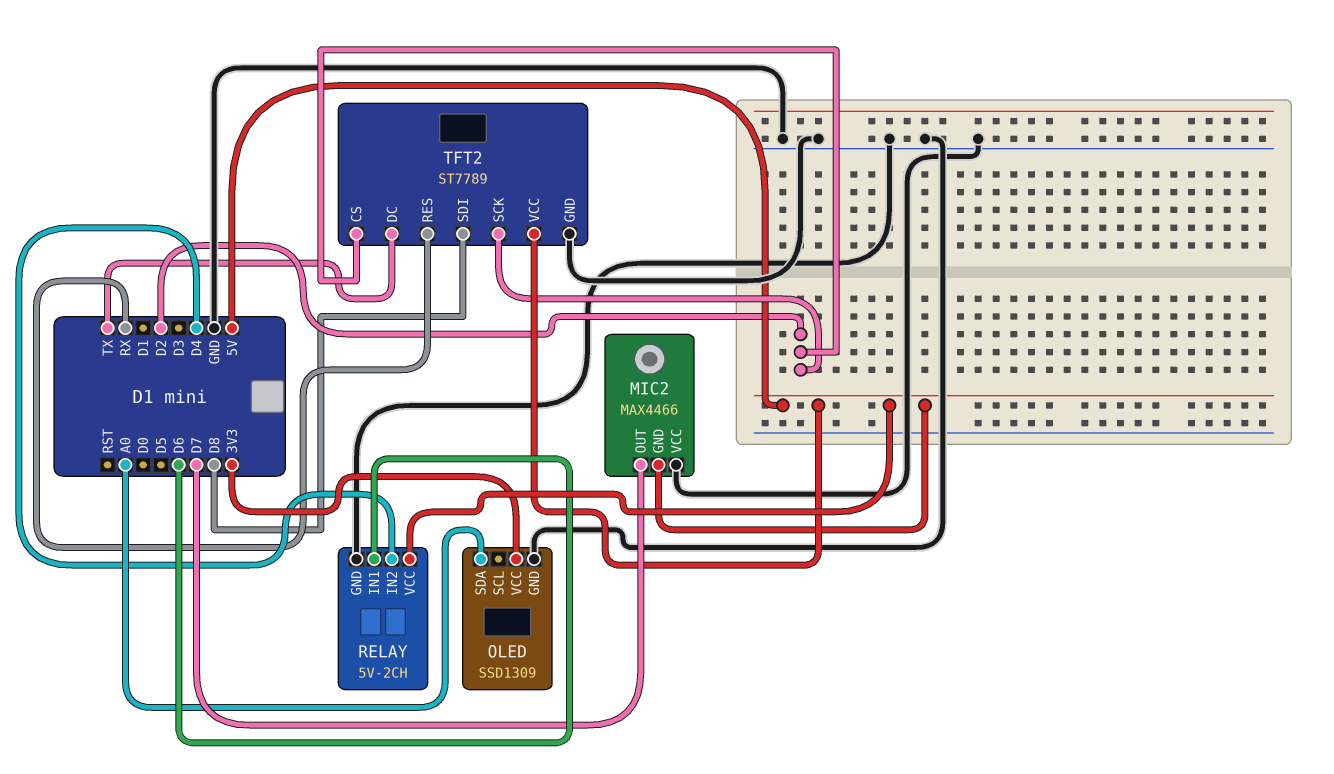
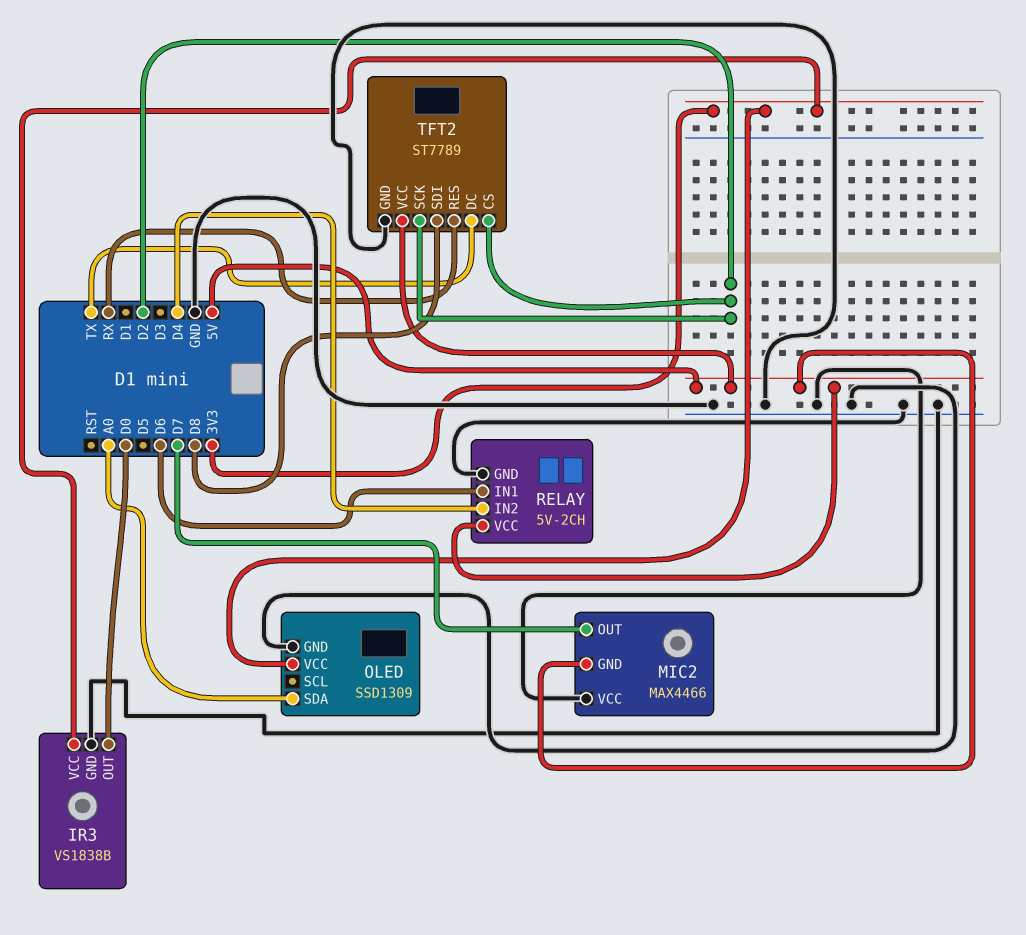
IR3: none -> VS1838B
IR3 pin GND: none -> GND
IR3 pin OUT: none -> D0
IR3 pin VCC: none -> 3V3

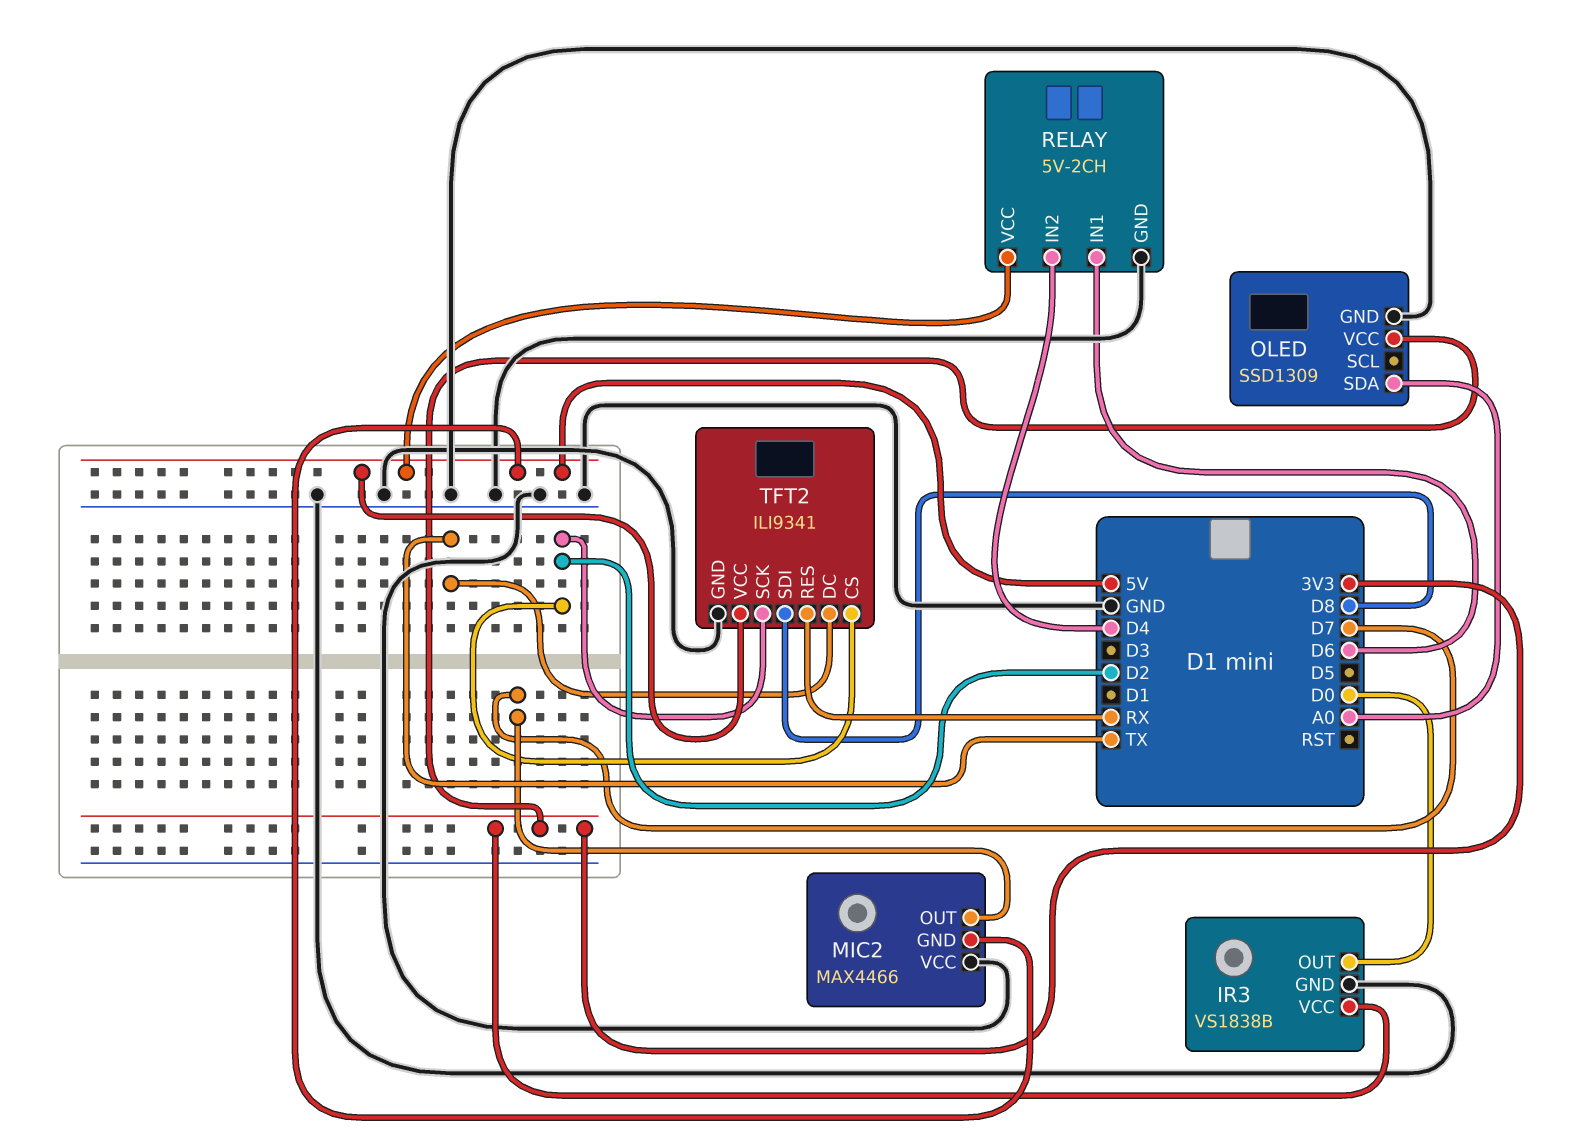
TFT2: ST7789 -> ILI9341

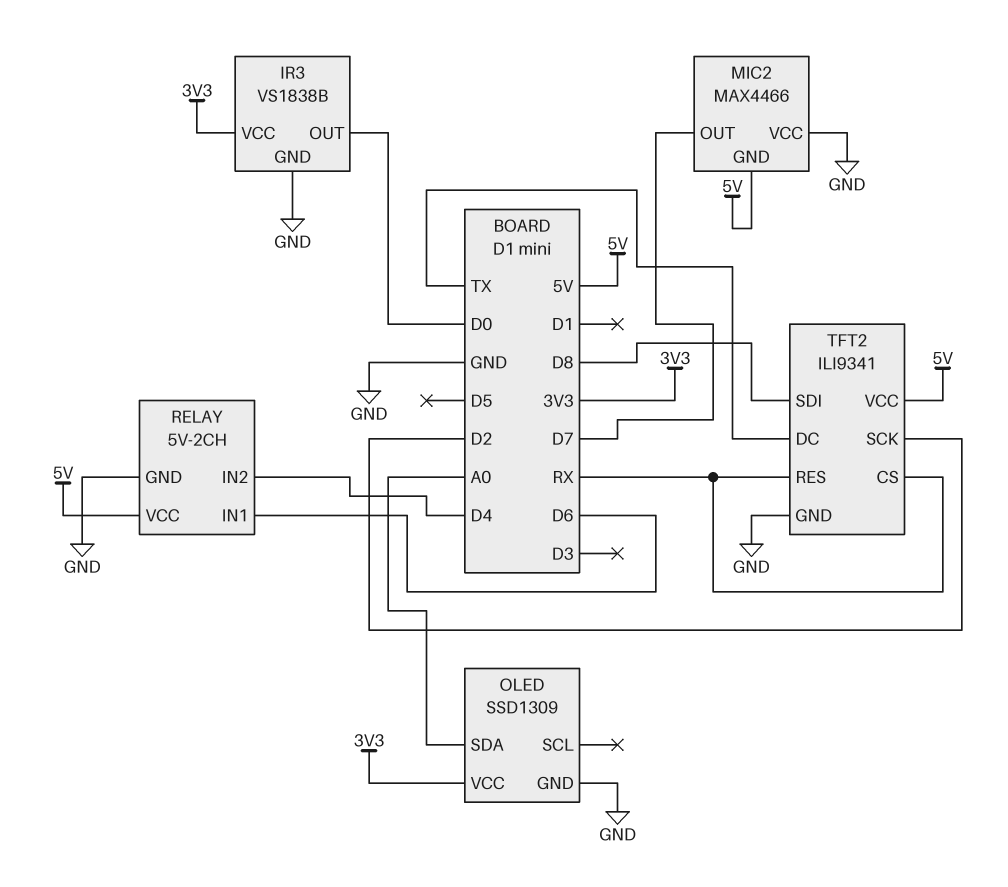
TFT2 pin CS: D2 -> RX

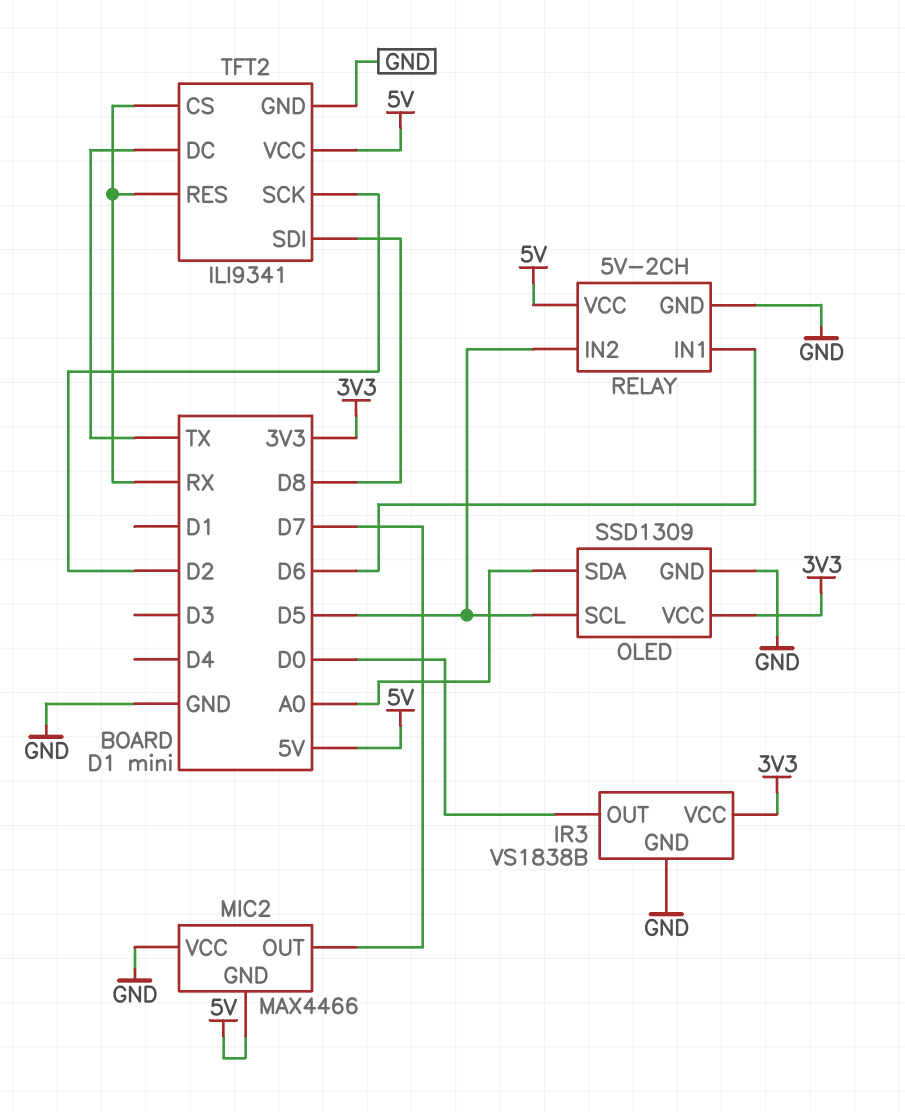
OLED pin SCL: none -> D5
RELAY pin IN2: D4 -> D5

